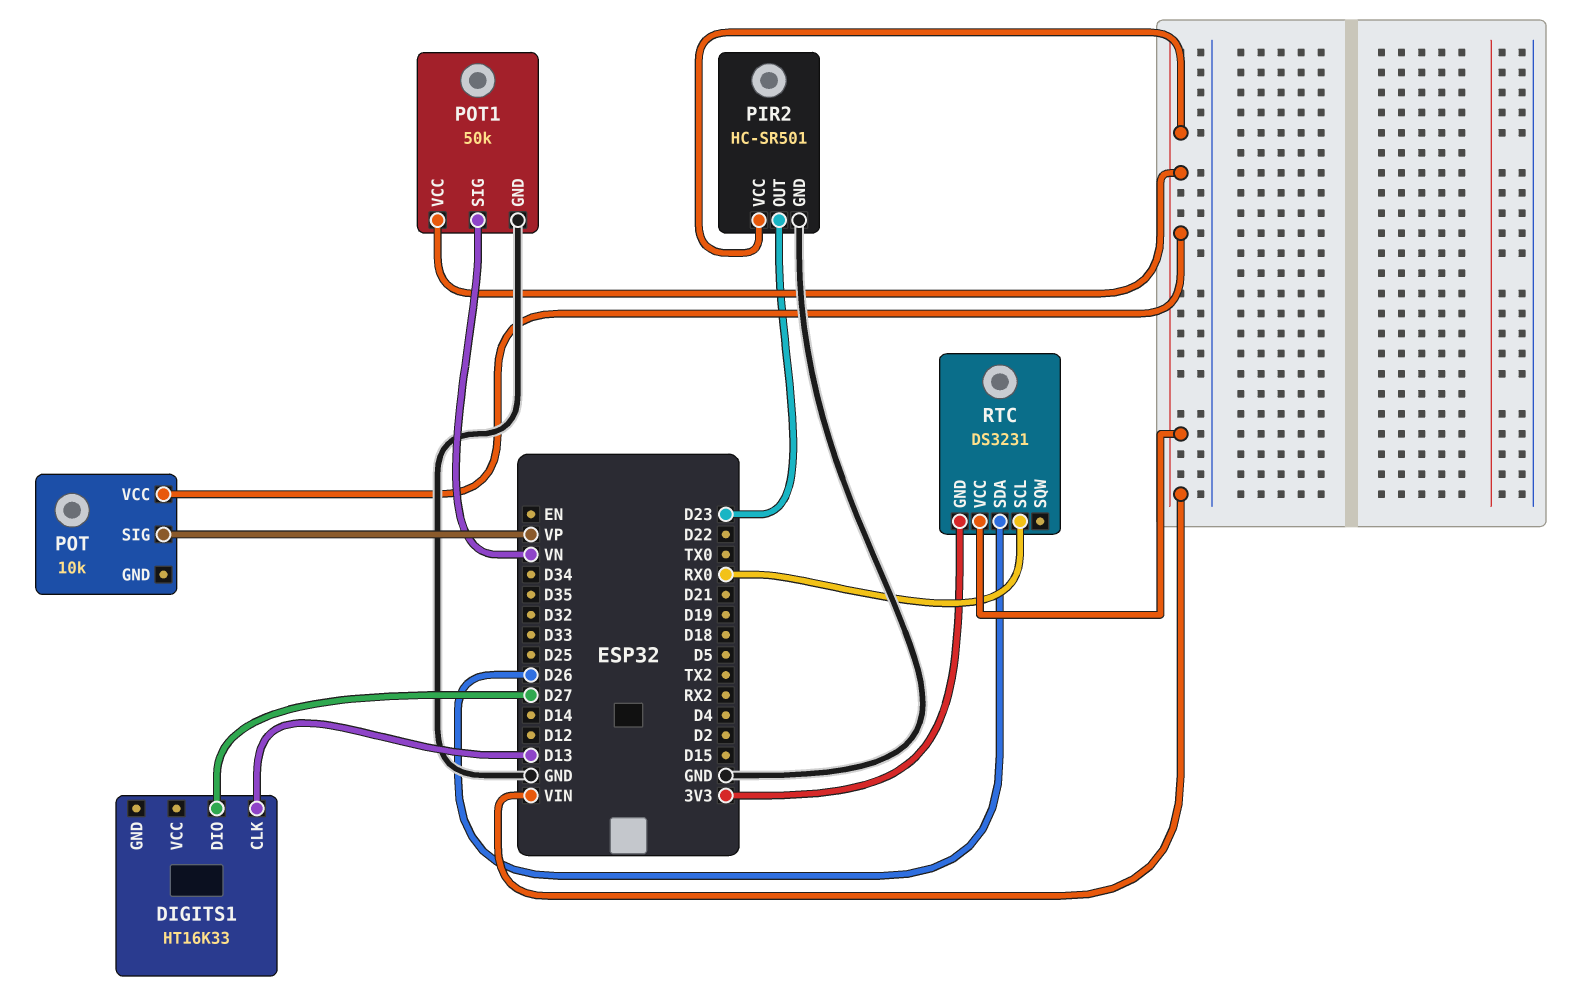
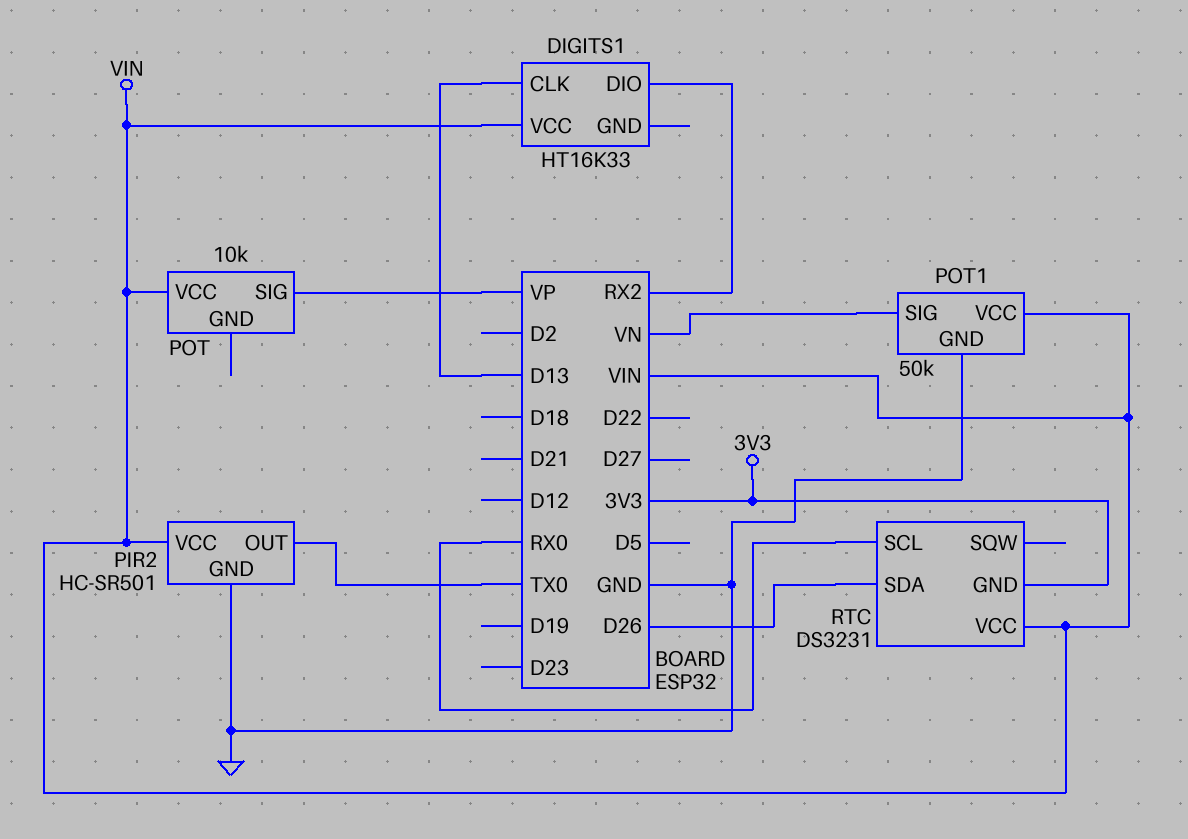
DIGITS1 pin DIO: D27 -> RX2
DIGITS1 pin VCC: none -> VIN
PIR2 pin OUT: D23 -> TX0

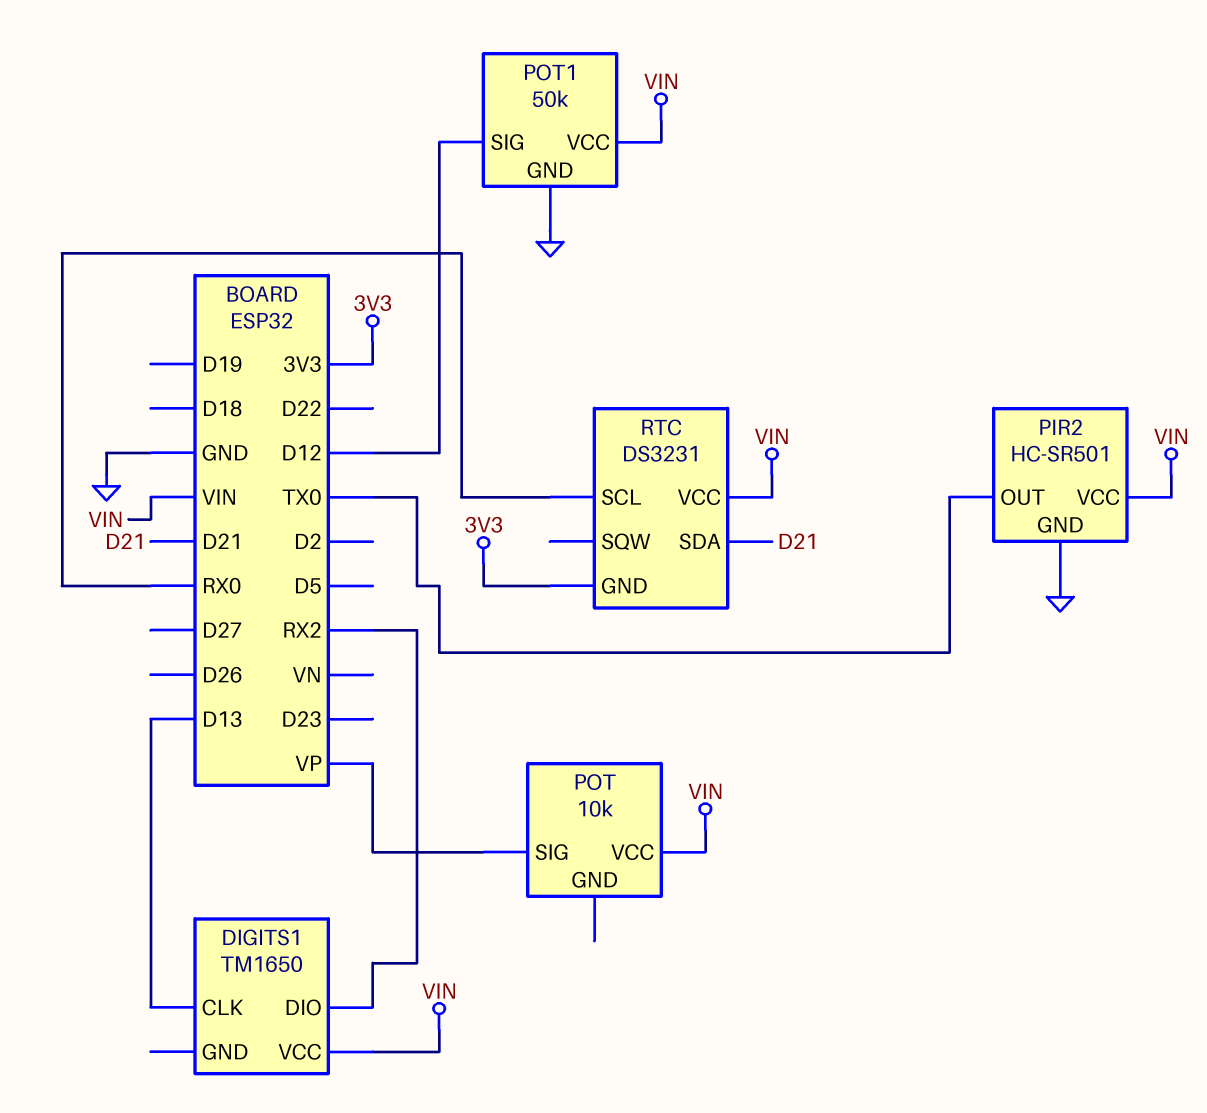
DIGITS1: HT16K33 -> TM1650
POT1 pin SIG: VN -> D12
RTC pin SDA: D26 -> D21

